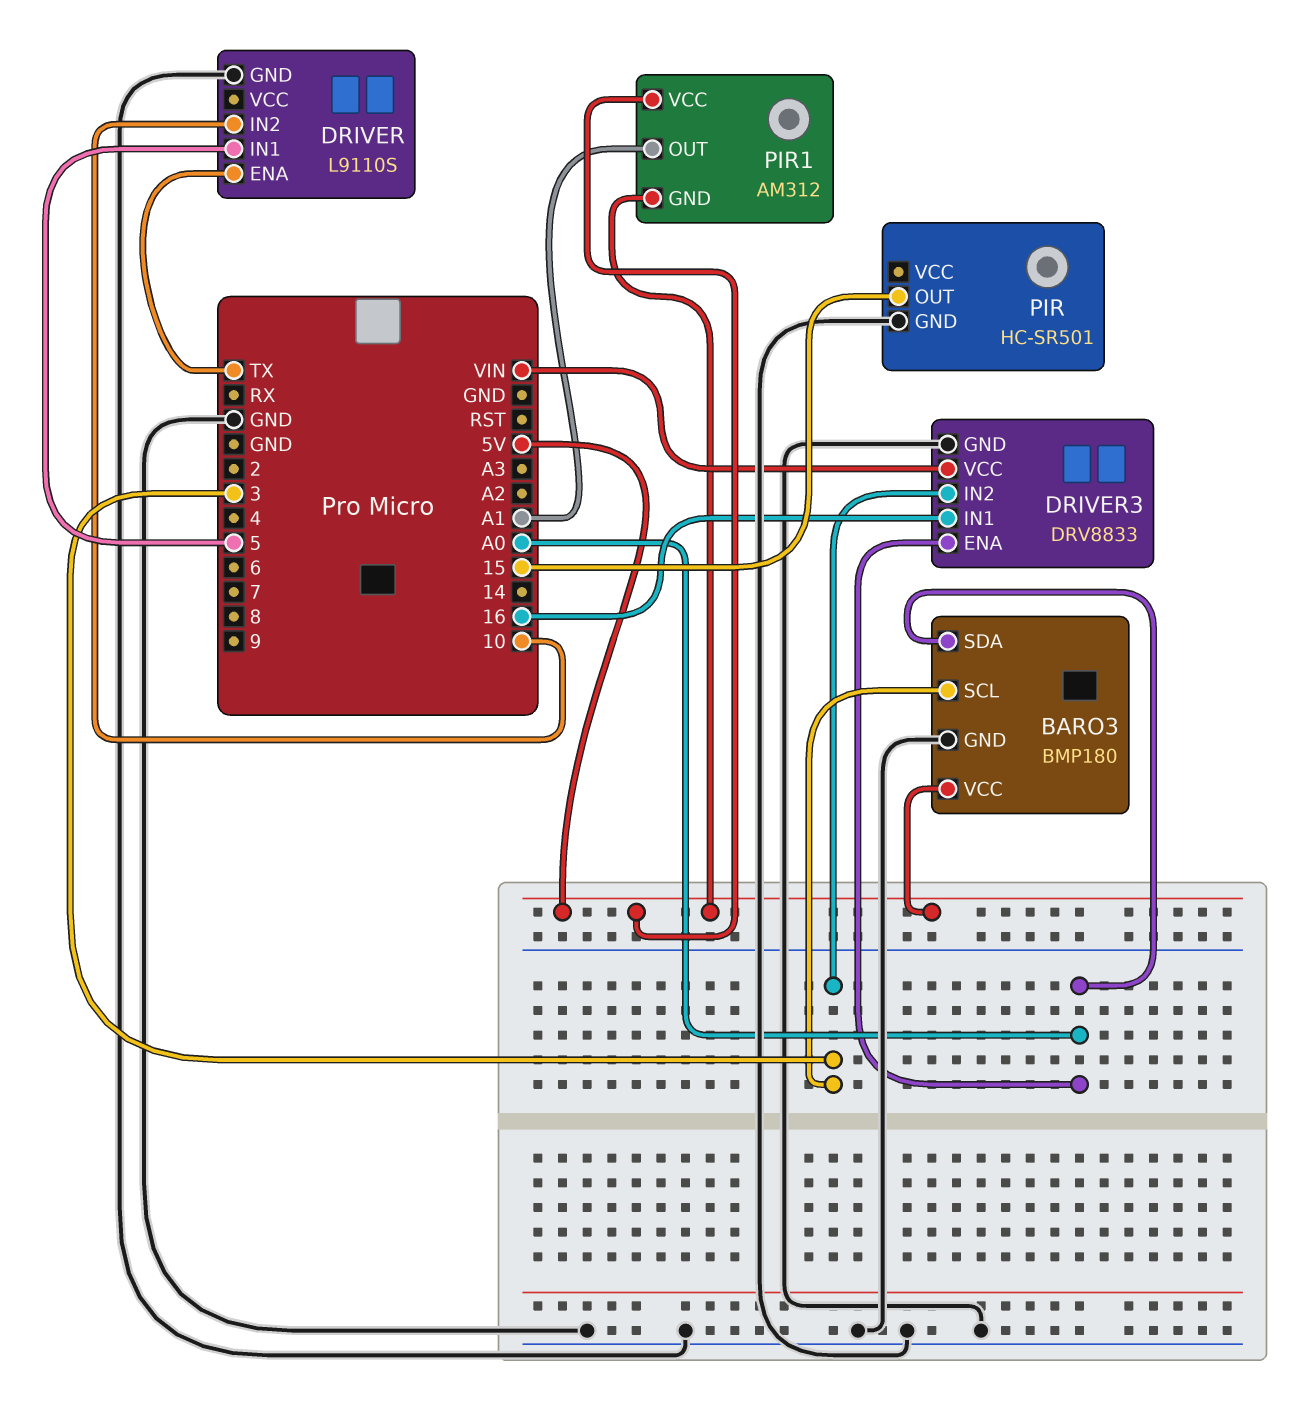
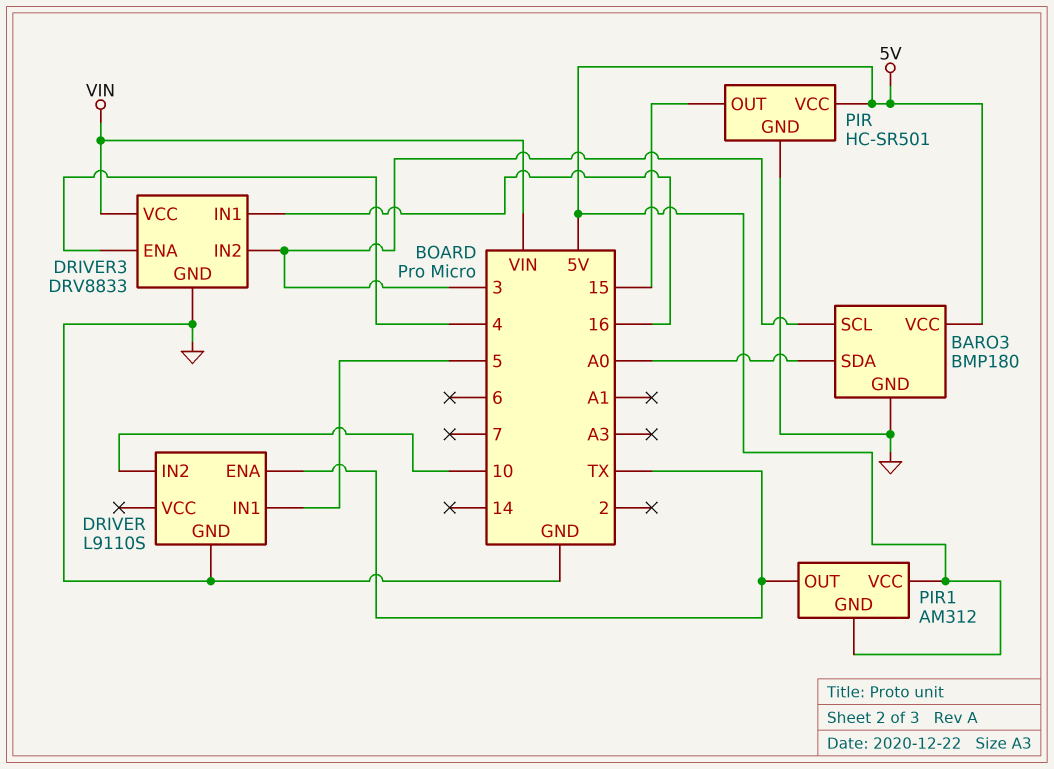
DRIVER3 pin ENA: A0 -> 4
PIR pin VCC: none -> 5V
PIR1 pin OUT: A1 -> TX

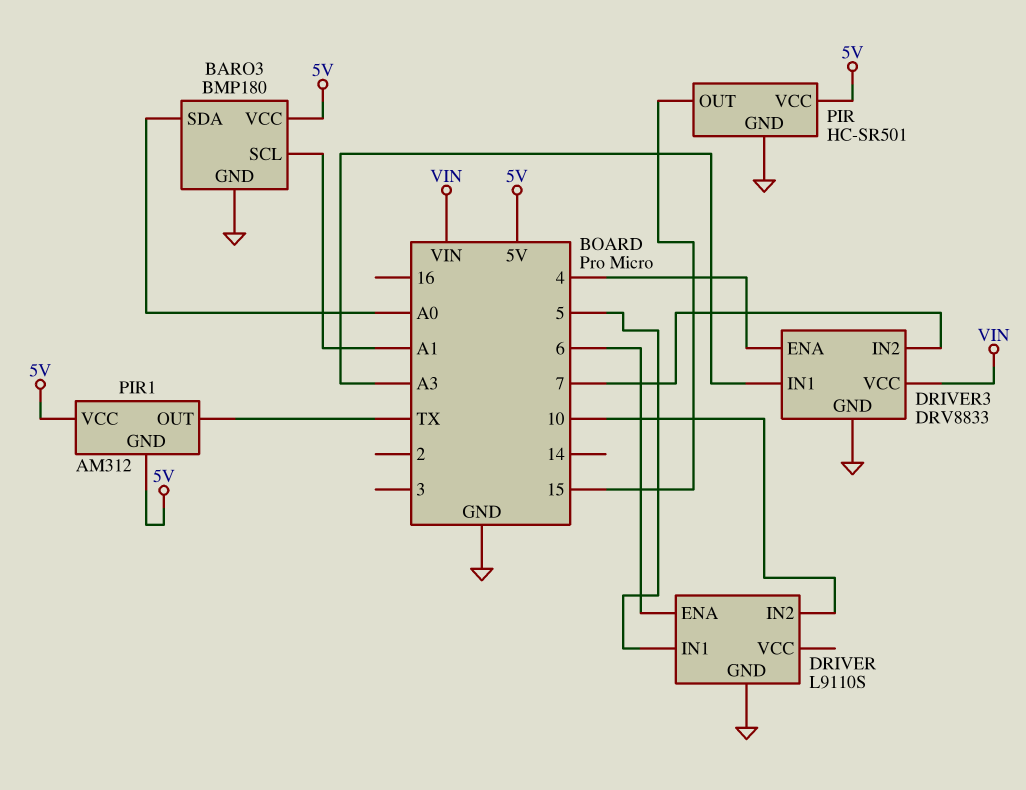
BARO3 pin SCL: 3 -> A1
DRIVER pin ENA: TX -> 6
DRIVER3 pin IN1: 16 -> A3
DRIVER3 pin IN2: 3 -> 7

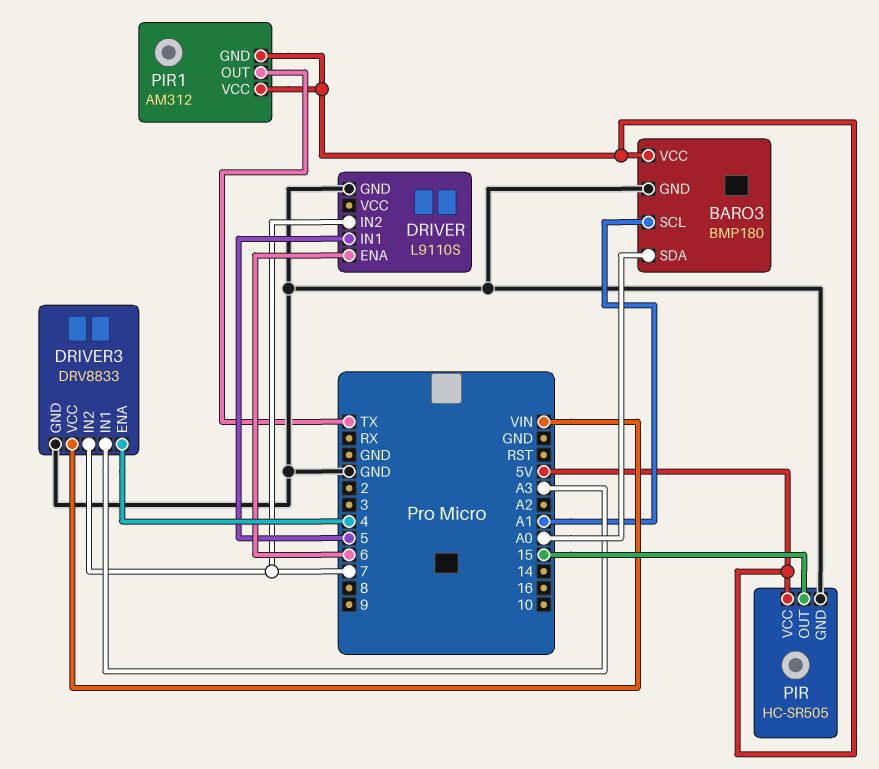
DRIVER pin IN2: 10 -> 7
PIR: HC-SR501 -> HC-SR505

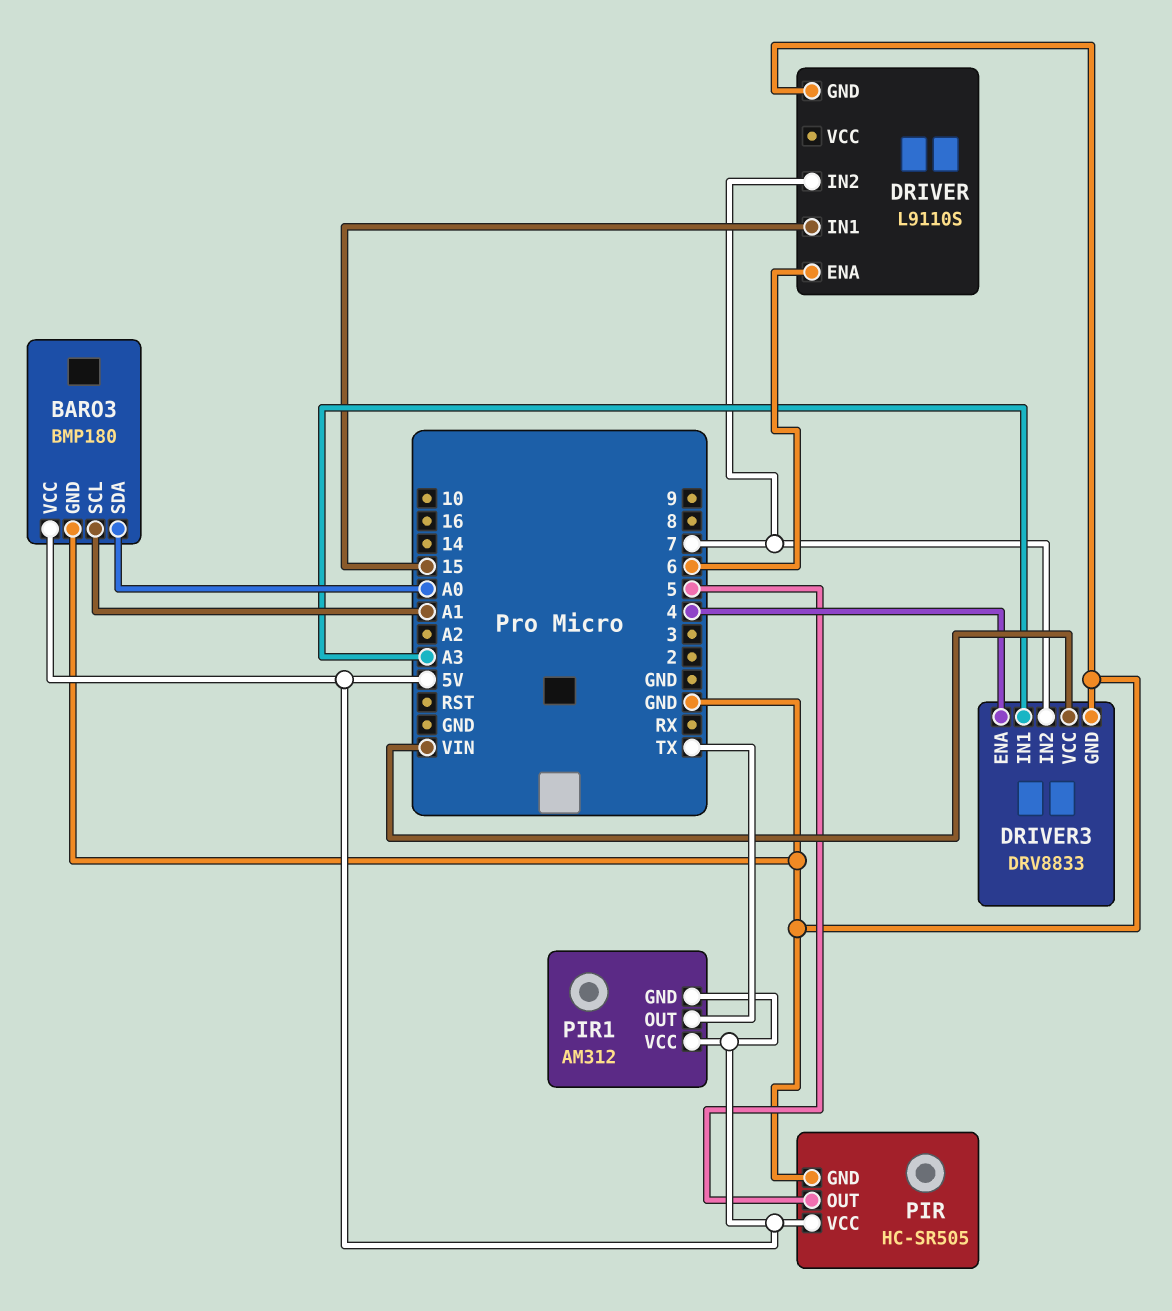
DRIVER pin IN1: 5 -> 15
PIR pin OUT: 15 -> 5

